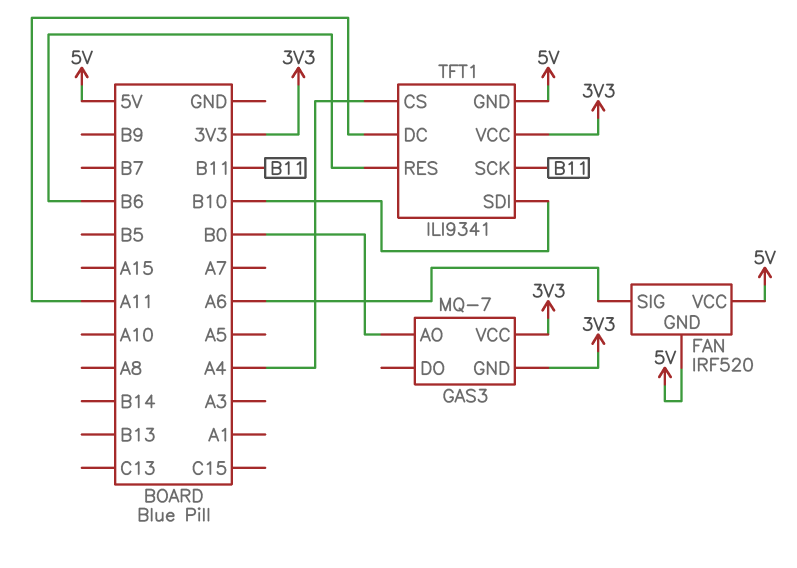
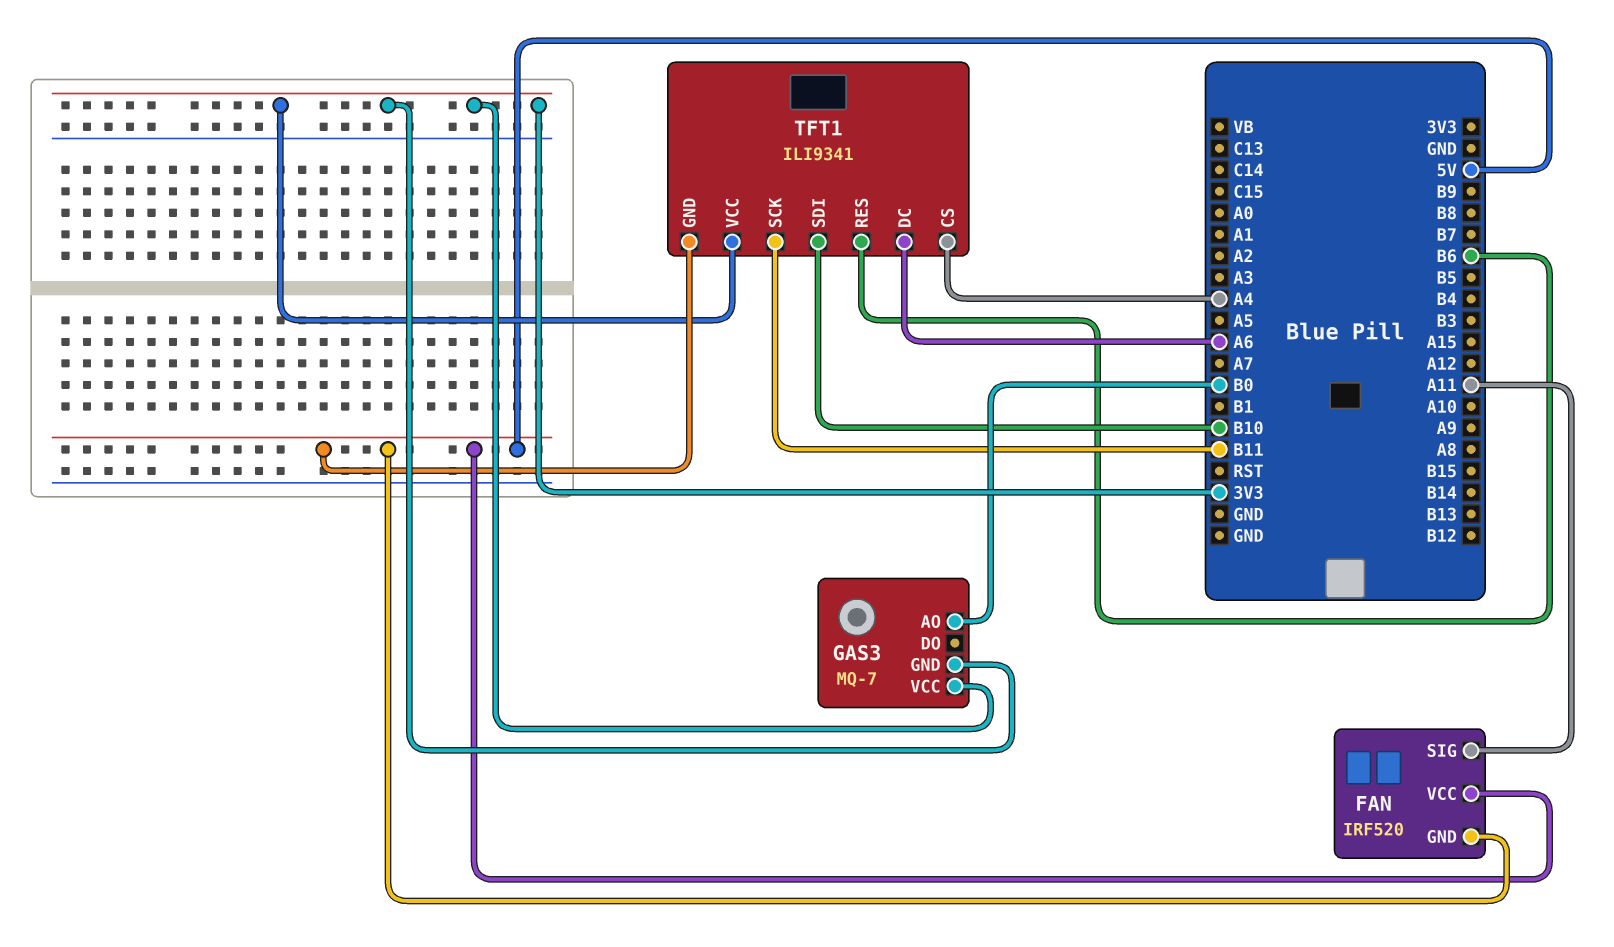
FAN pin SIG: A6 -> A11
TFT1 pin DC: A11 -> A6

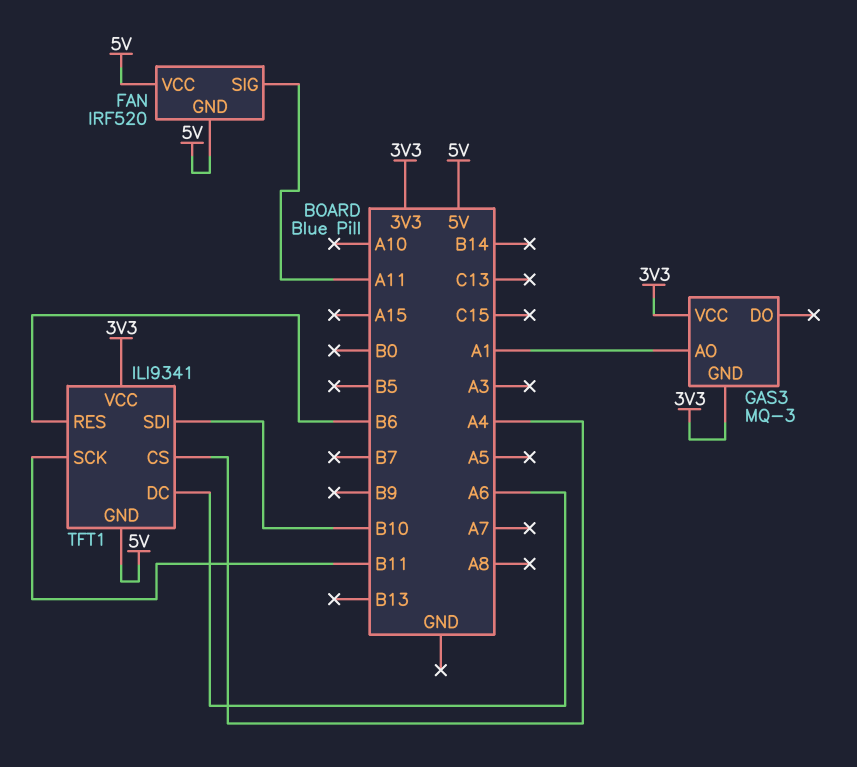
GAS3: MQ-7 -> MQ-3
GAS3 pin AO: B0 -> A1

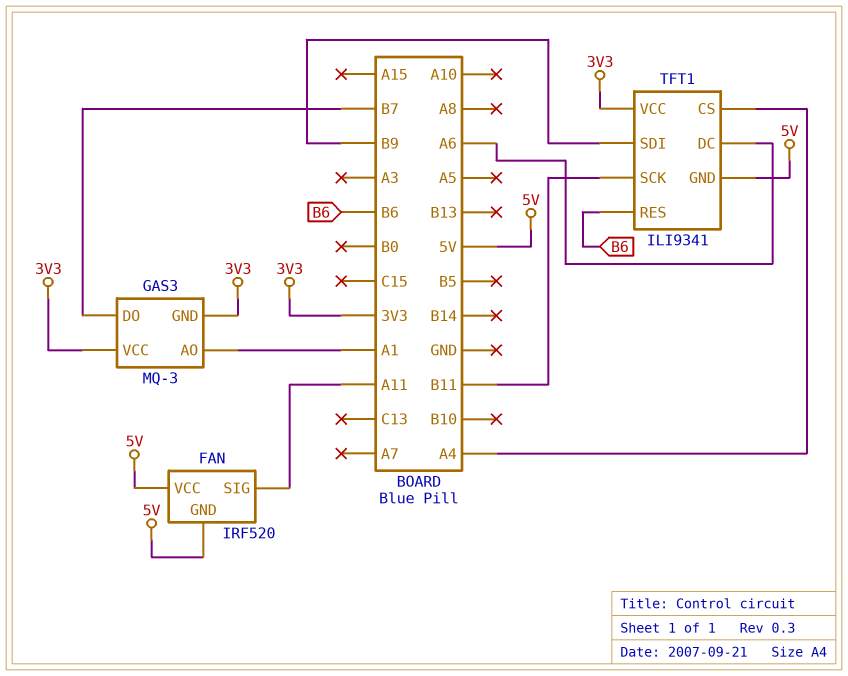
GAS3 pin DO: none -> B7
TFT1 pin SDI: B10 -> B9

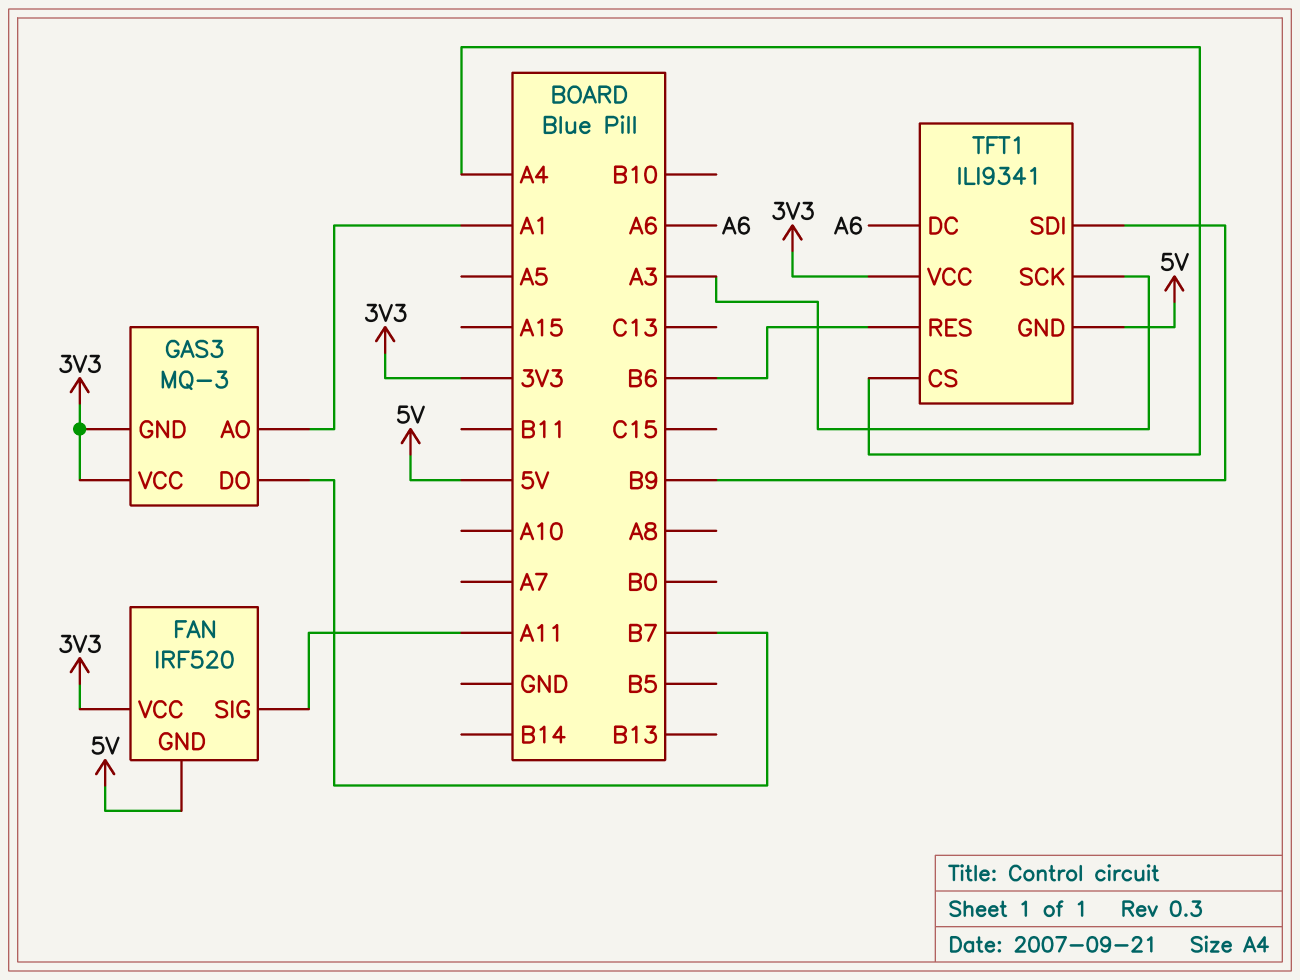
FAN pin VCC: 5V -> 3V3
TFT1 pin SCK: B11 -> A3

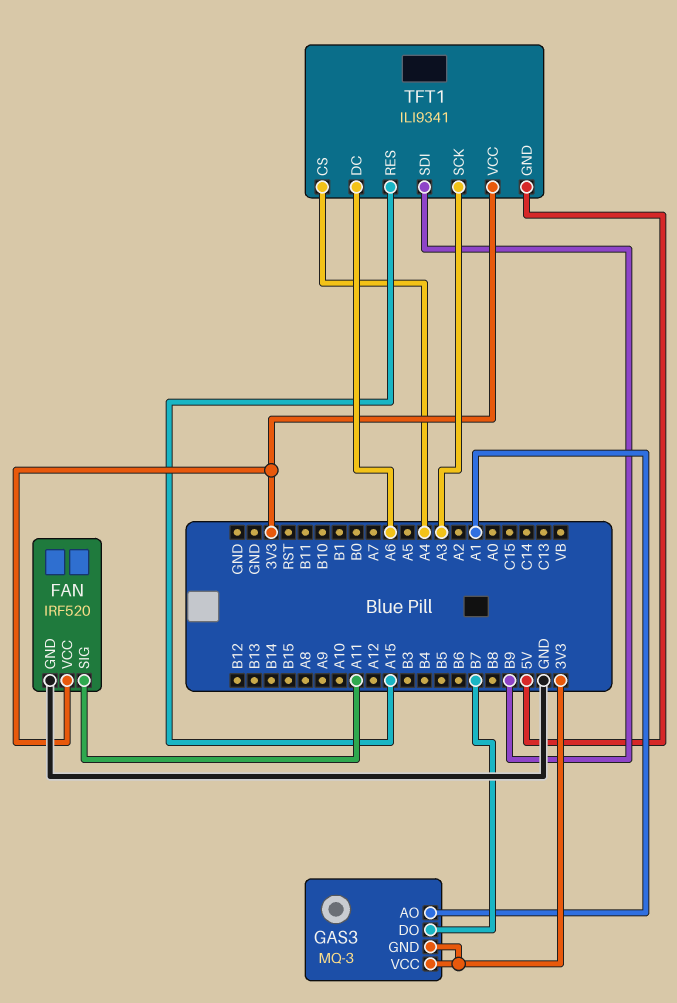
FAN pin GND: 5V -> GND
TFT1 pin RES: B6 -> A15

